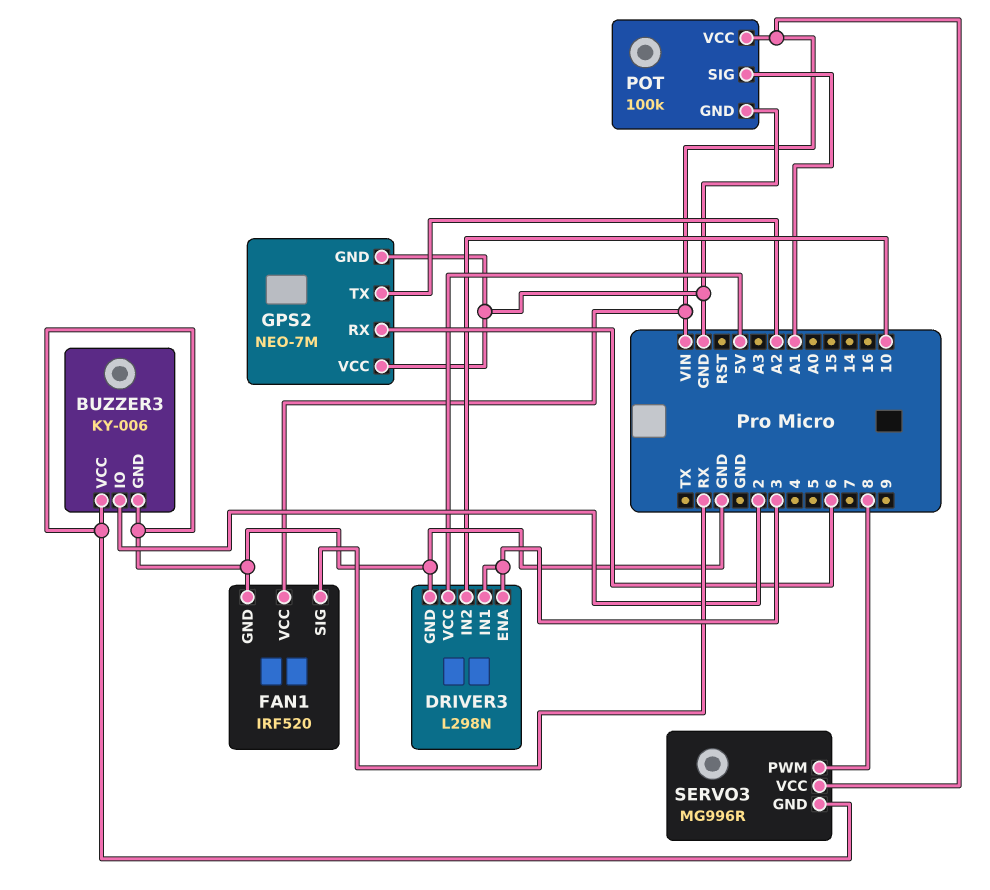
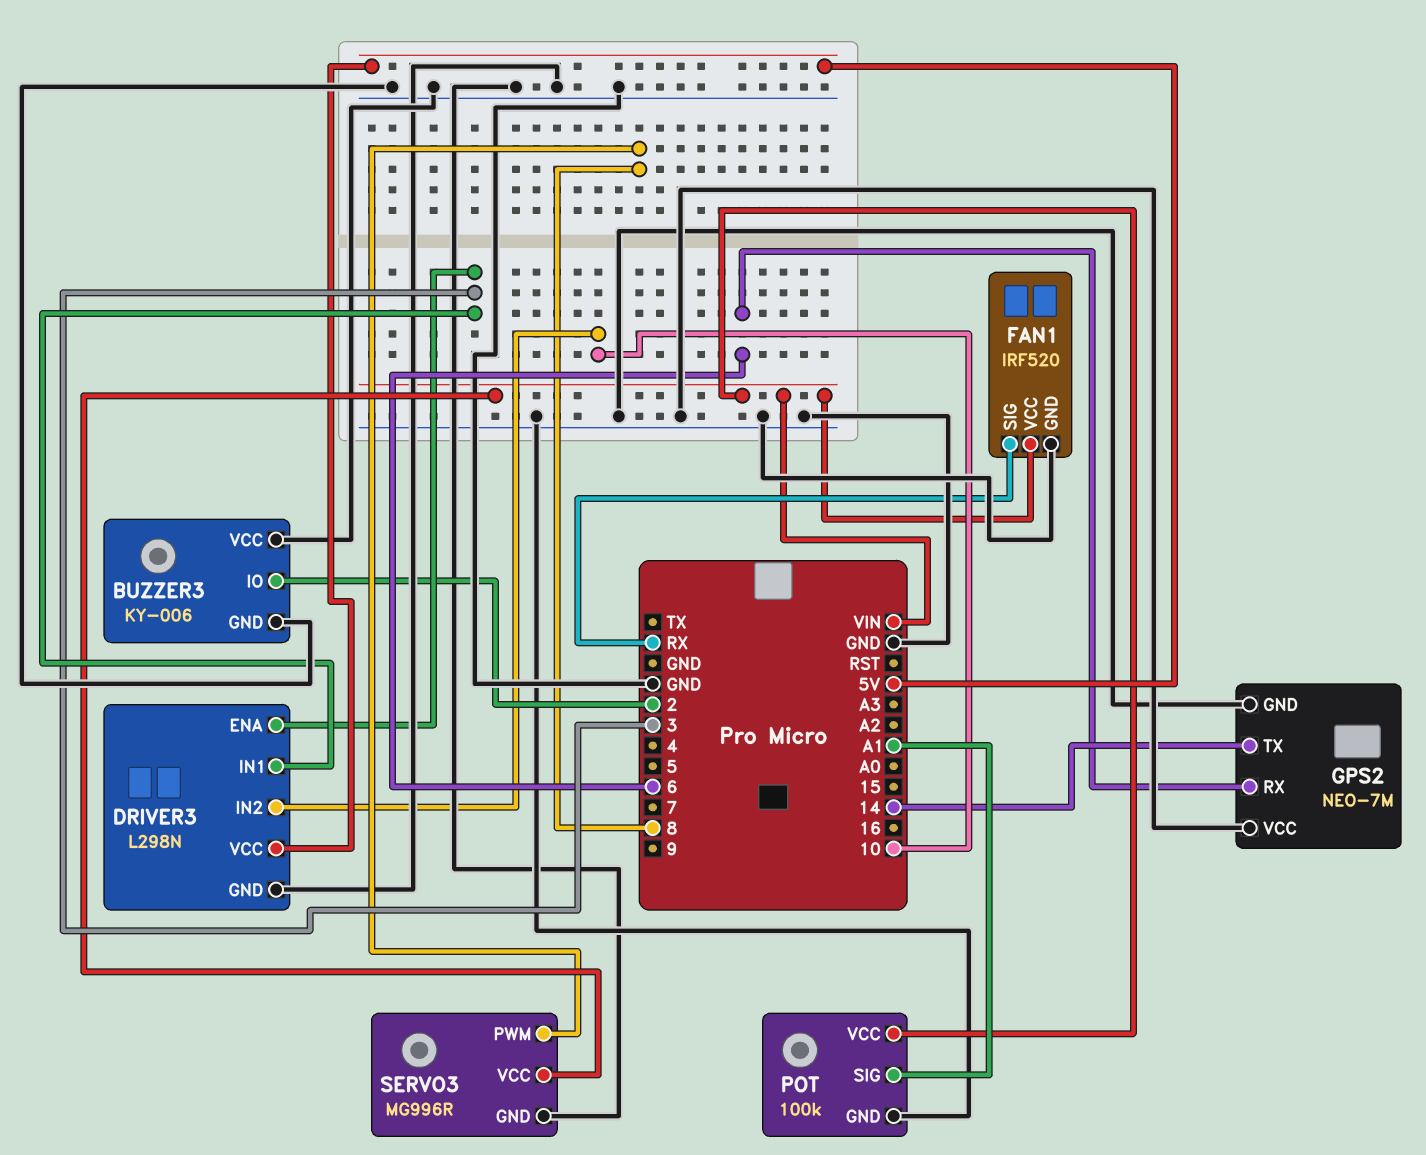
GPS2 pin TX: A2 -> 14

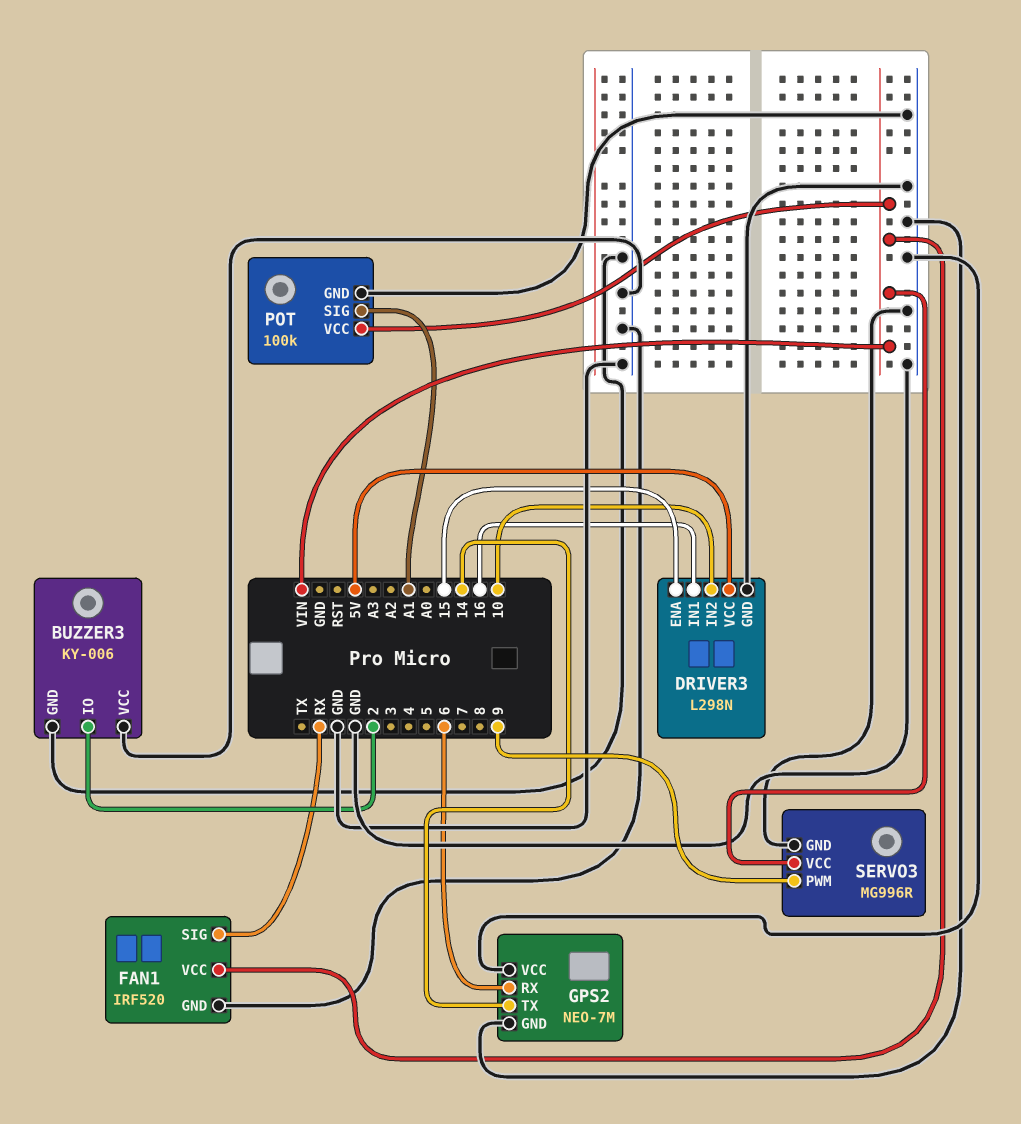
DRIVER3 pin ENA: 3 -> 15
DRIVER3 pin IN1: 3 -> 16
SERVO3 pin PWM: 8 -> 9

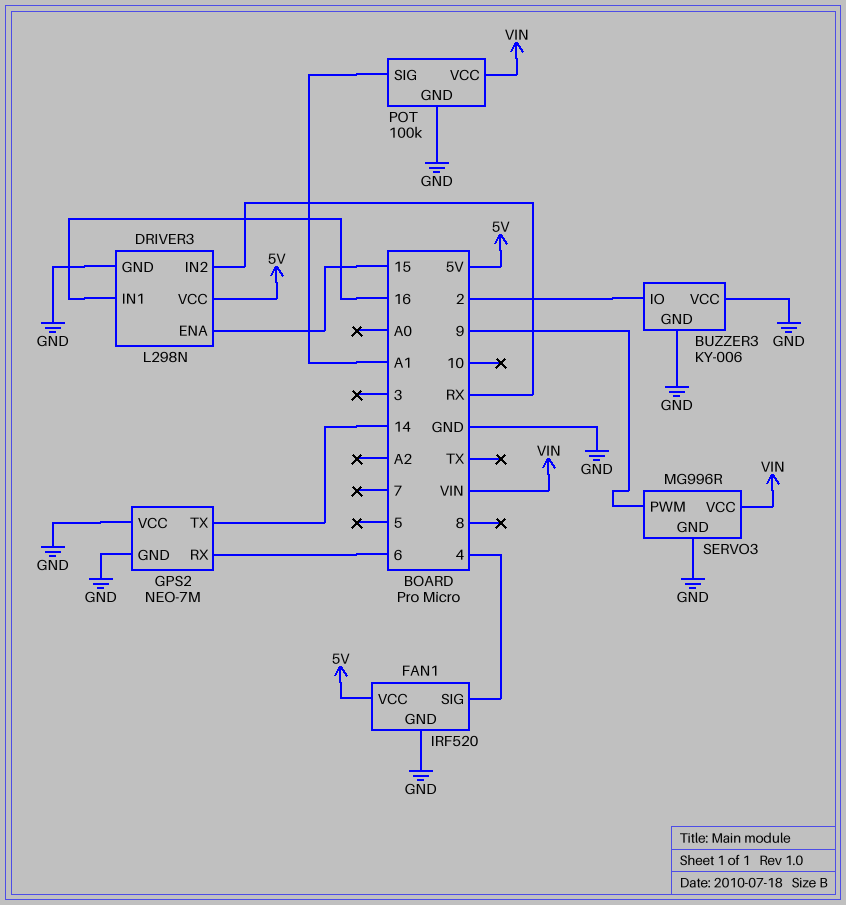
DRIVER3 pin IN2: 10 -> RX
FAN1 pin SIG: RX -> 4
FAN1 pin VCC: VIN -> 5V

